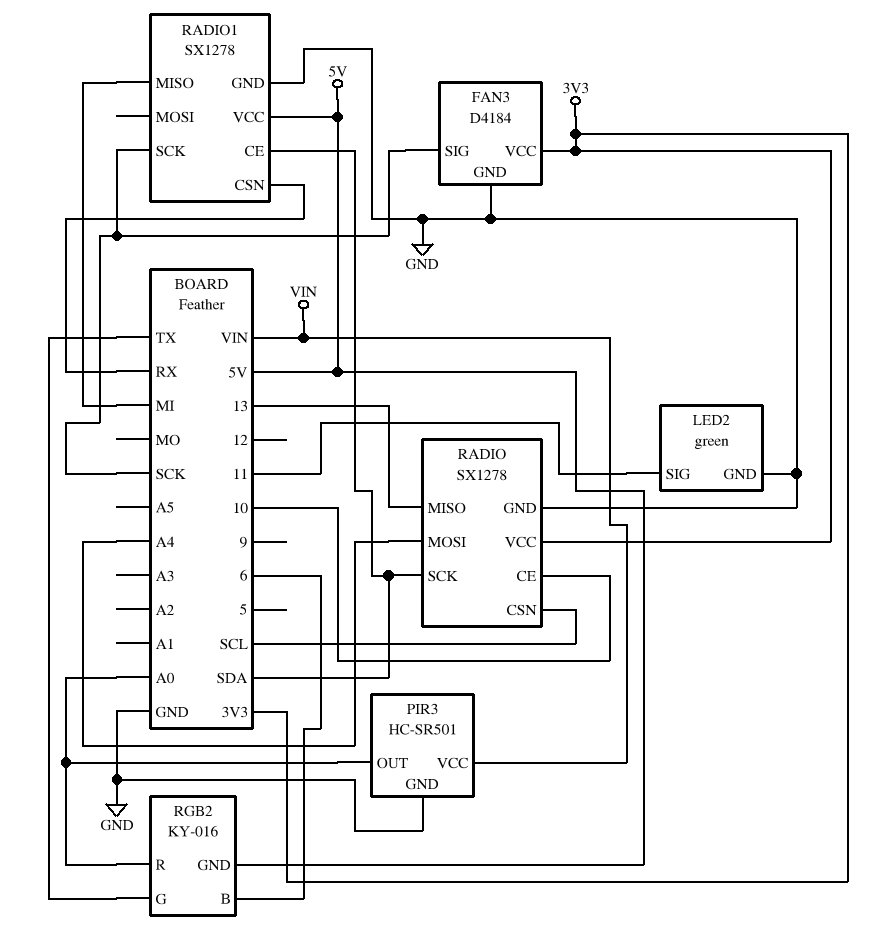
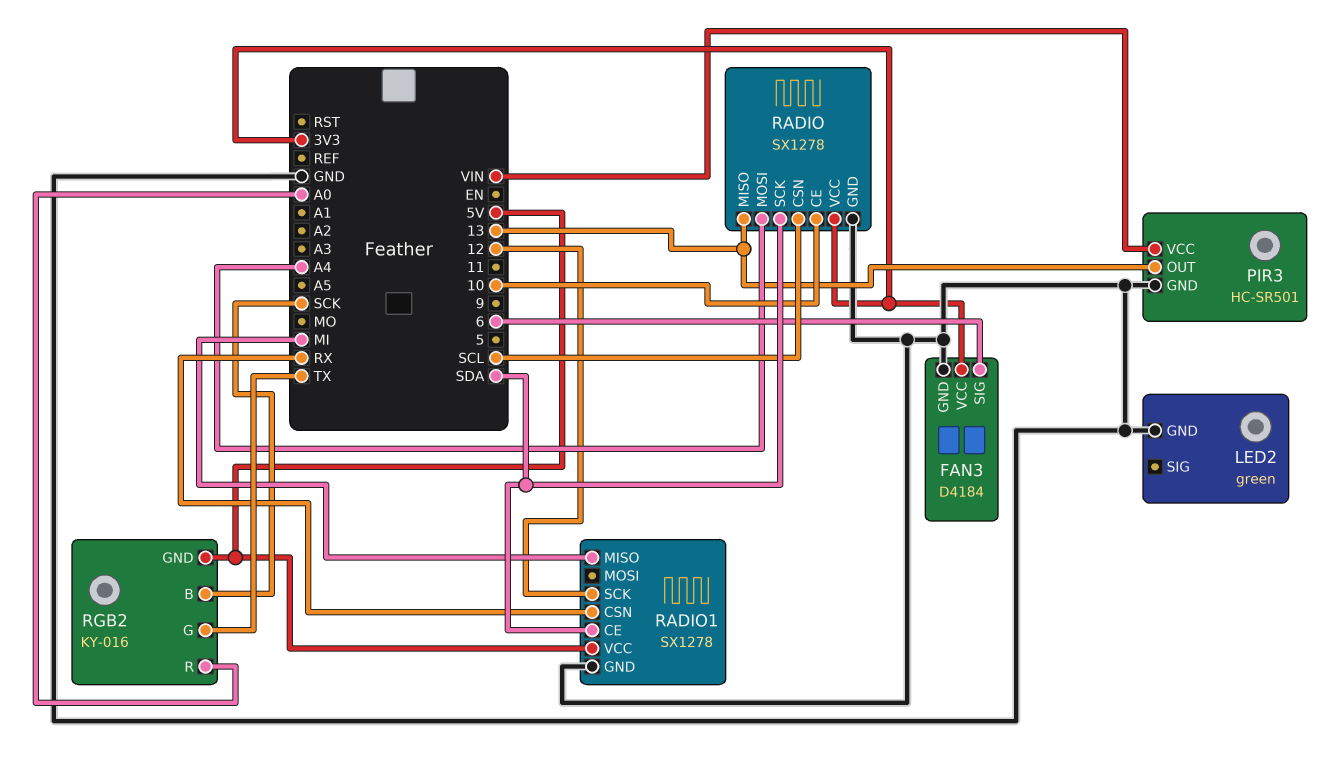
FAN3 pin SIG: SCK -> 6
LED2 pin SIG: 11 -> none
PIR3 pin OUT: A0 -> 13
RADIO1 pin SCK: SCK -> 12
RGB2 pin B: 6 -> SCK

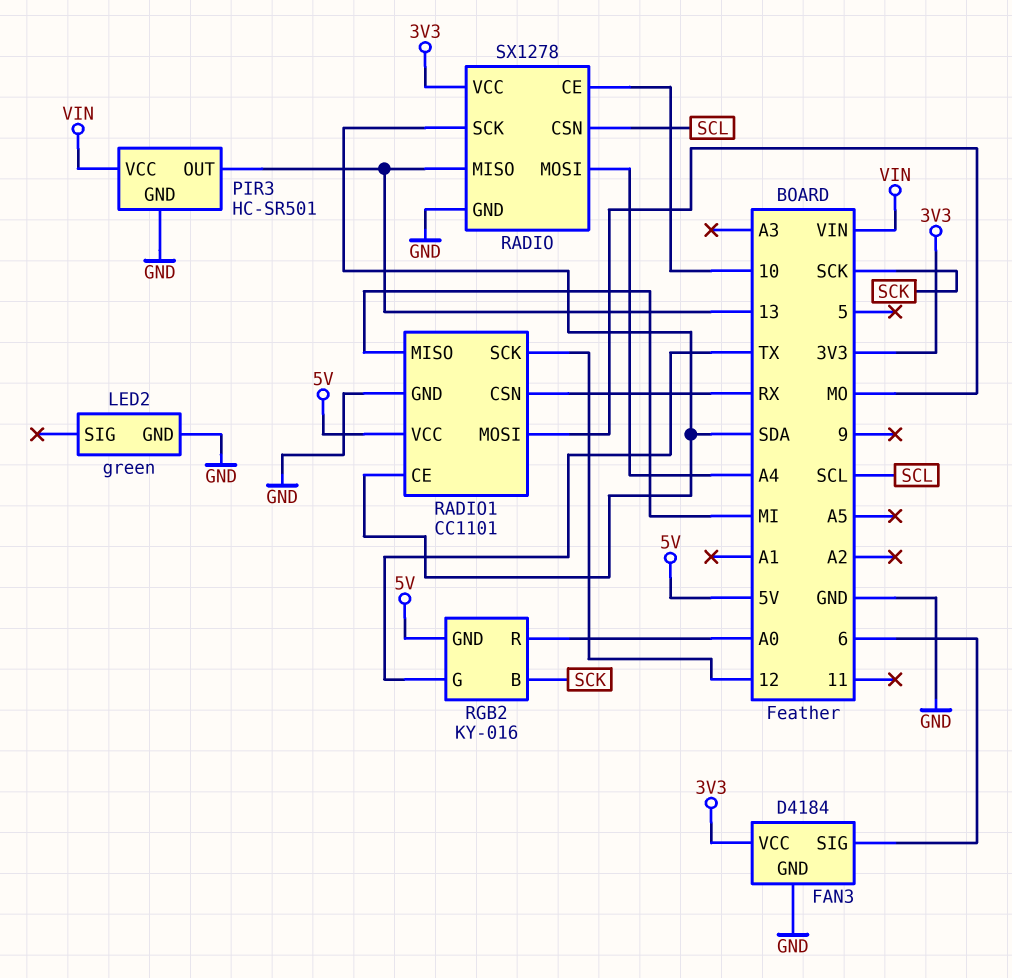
RADIO1: SX1278 -> CC1101
RADIO1 pin MOSI: none -> MO

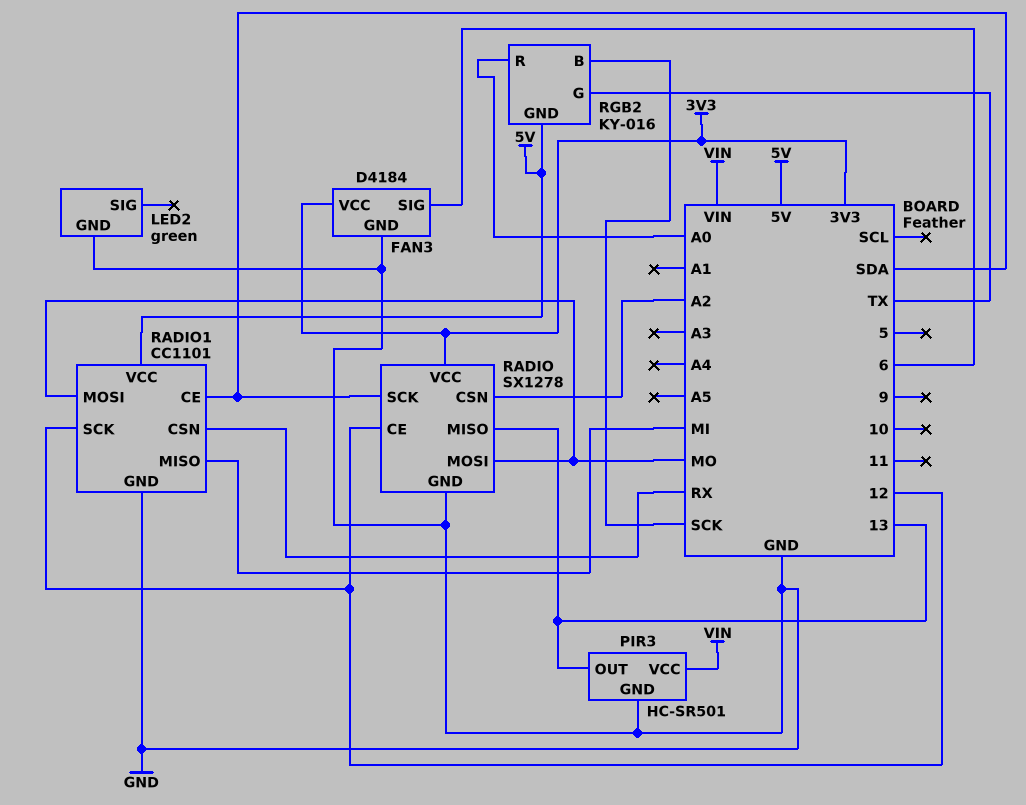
RADIO pin CE: 10 -> 12
RADIO pin CSN: SCL -> A2
RADIO pin MOSI: A4 -> MO

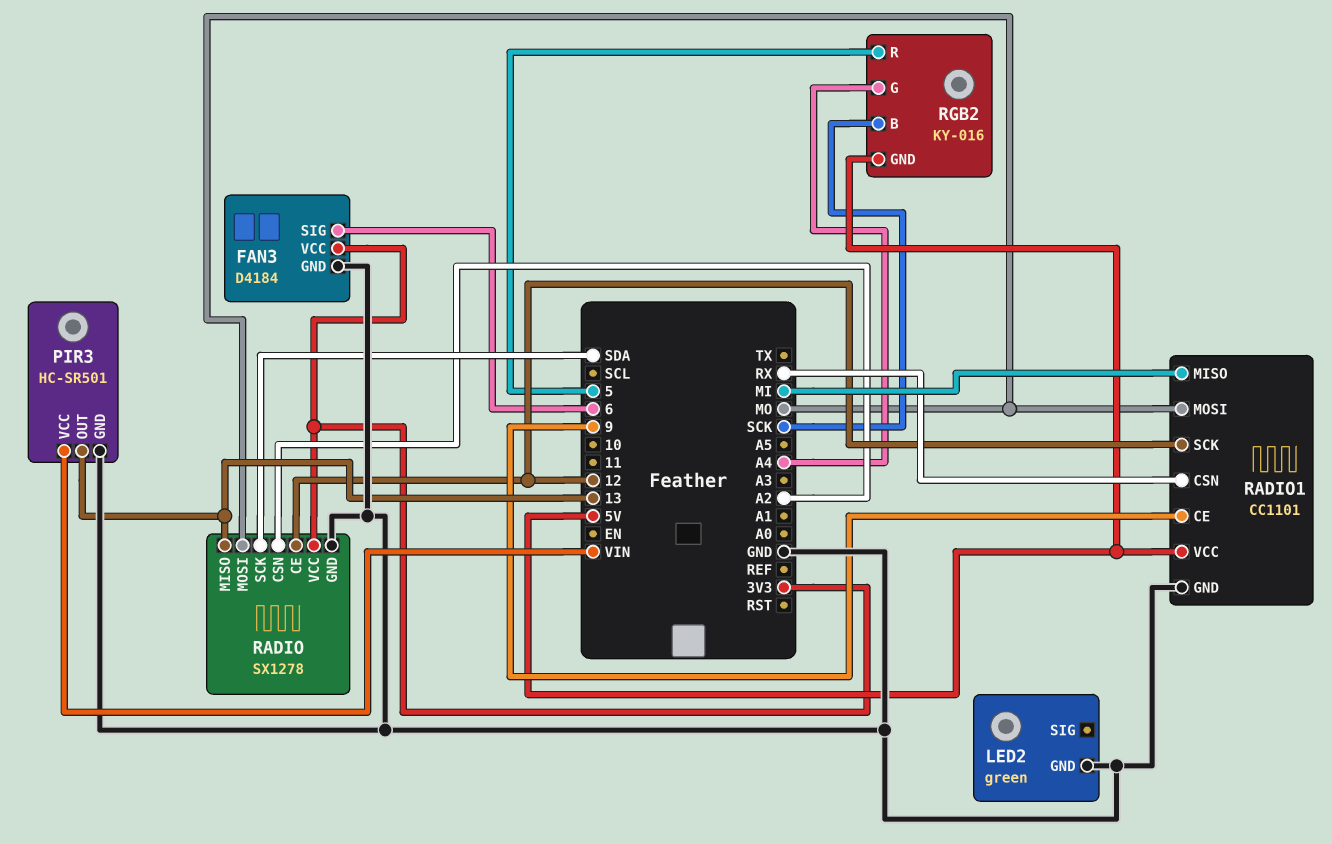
RADIO1 pin CE: SDA -> 9
RGB2 pin G: TX -> A4
RGB2 pin R: A0 -> 5

